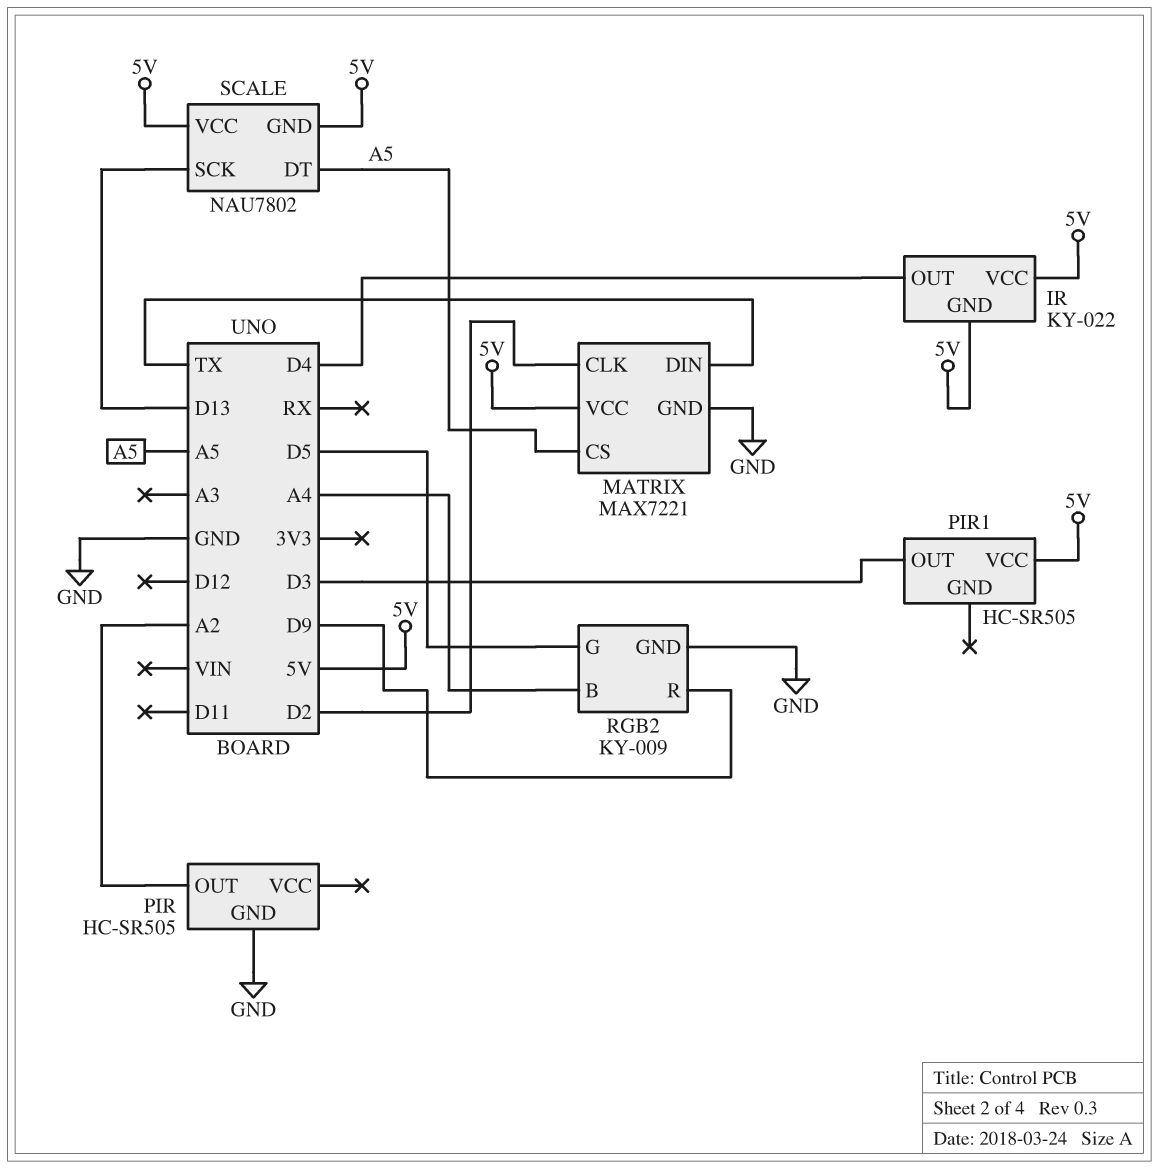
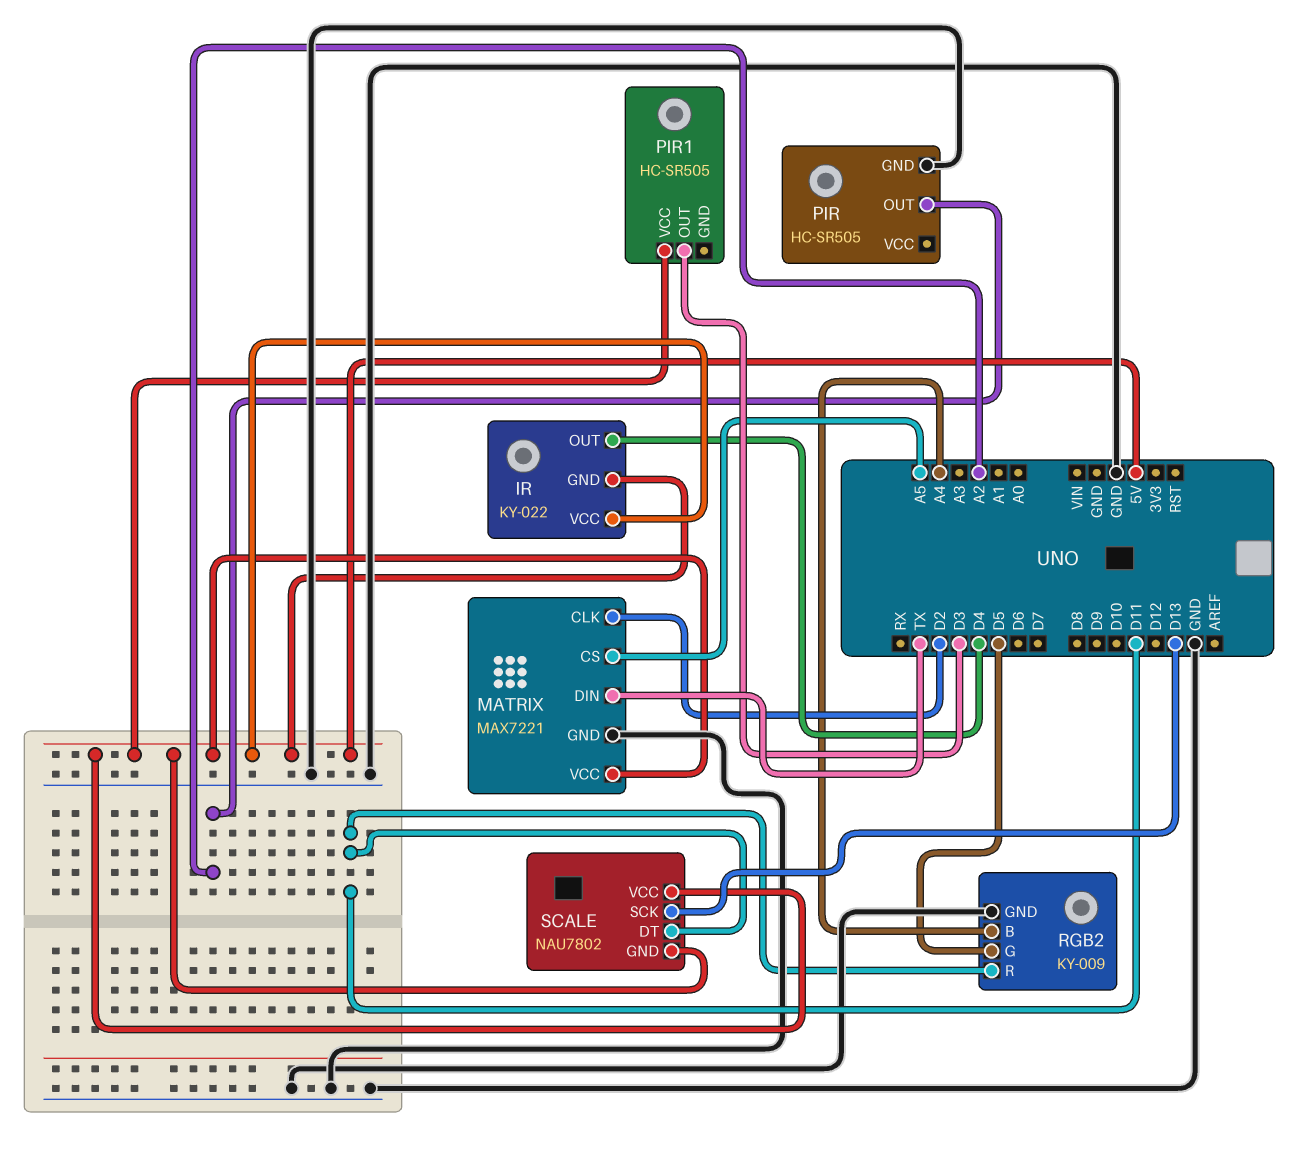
RGB2 pin R: D9 -> D11
SCALE pin DT: A5 -> D11

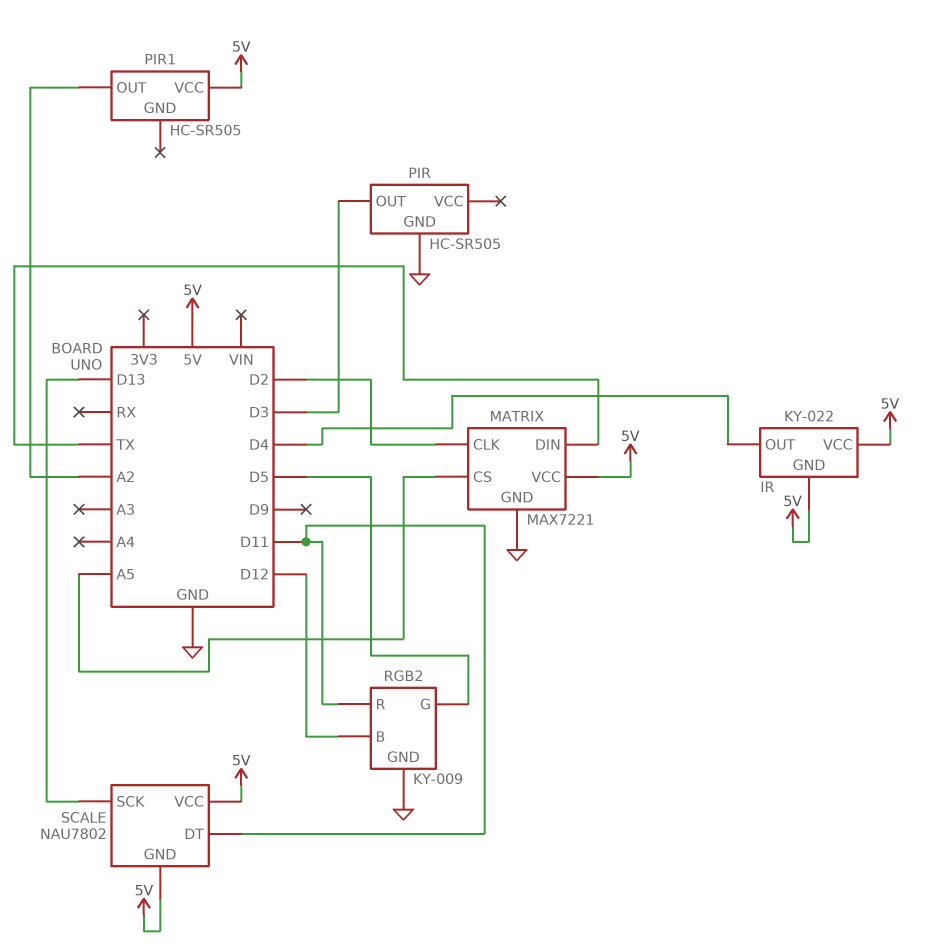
PIR pin OUT: A2 -> D3
PIR1 pin OUT: D3 -> A2
RGB2 pin B: A4 -> D12

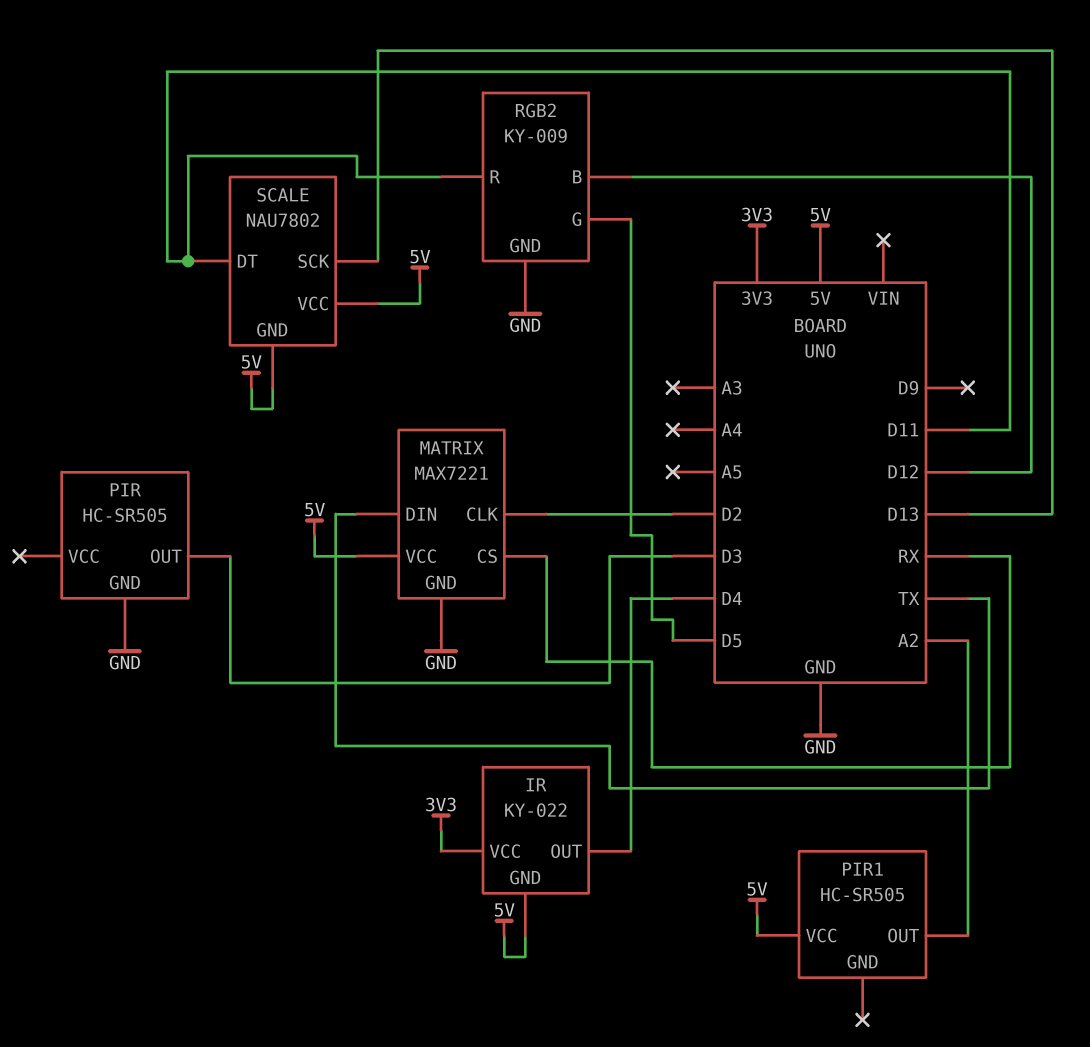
IR pin VCC: 5V -> 3V3
MATRIX pin CS: A5 -> RX

